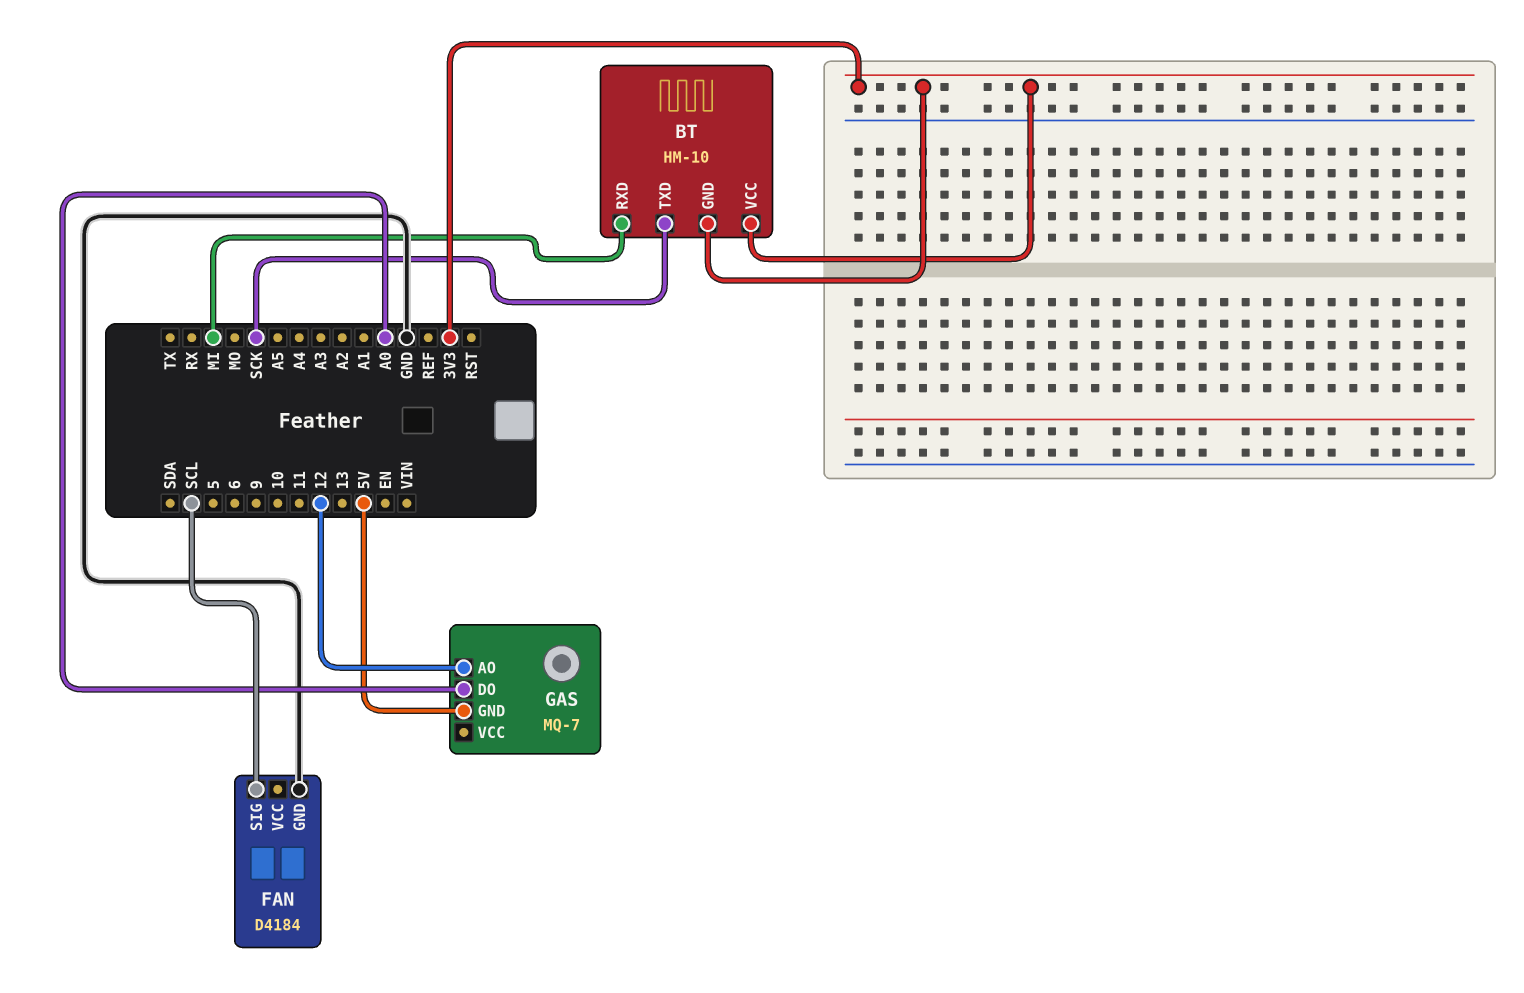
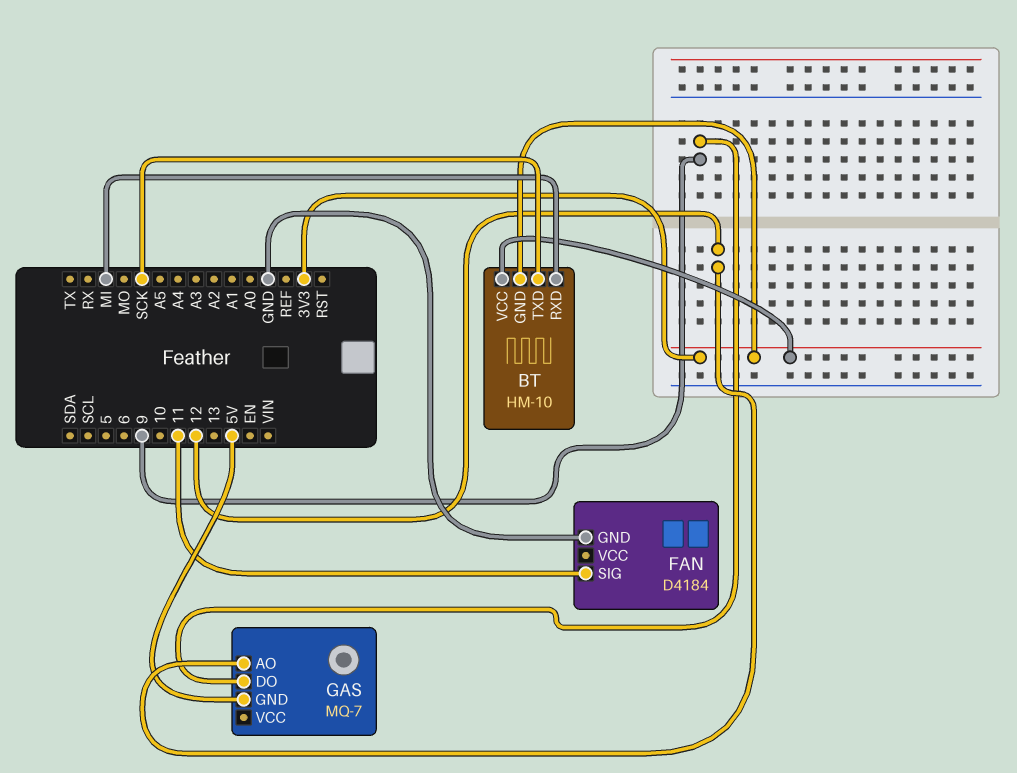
FAN pin SIG: SCL -> 11
GAS pin DO: A0 -> 9

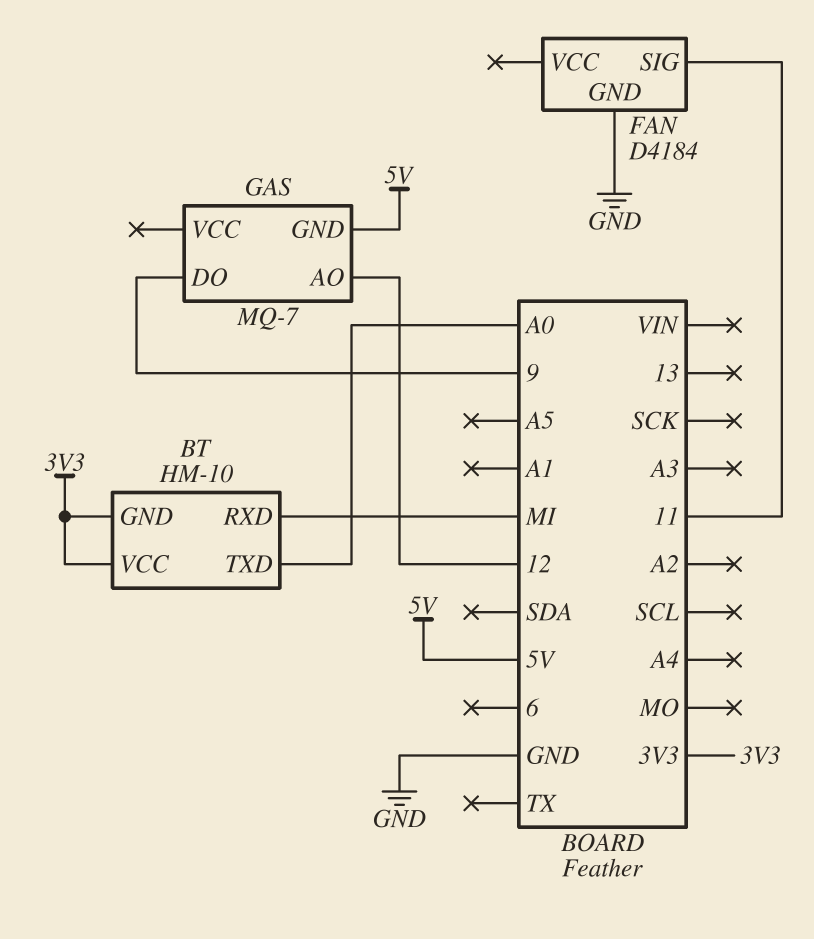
BT pin TXD: SCK -> A0

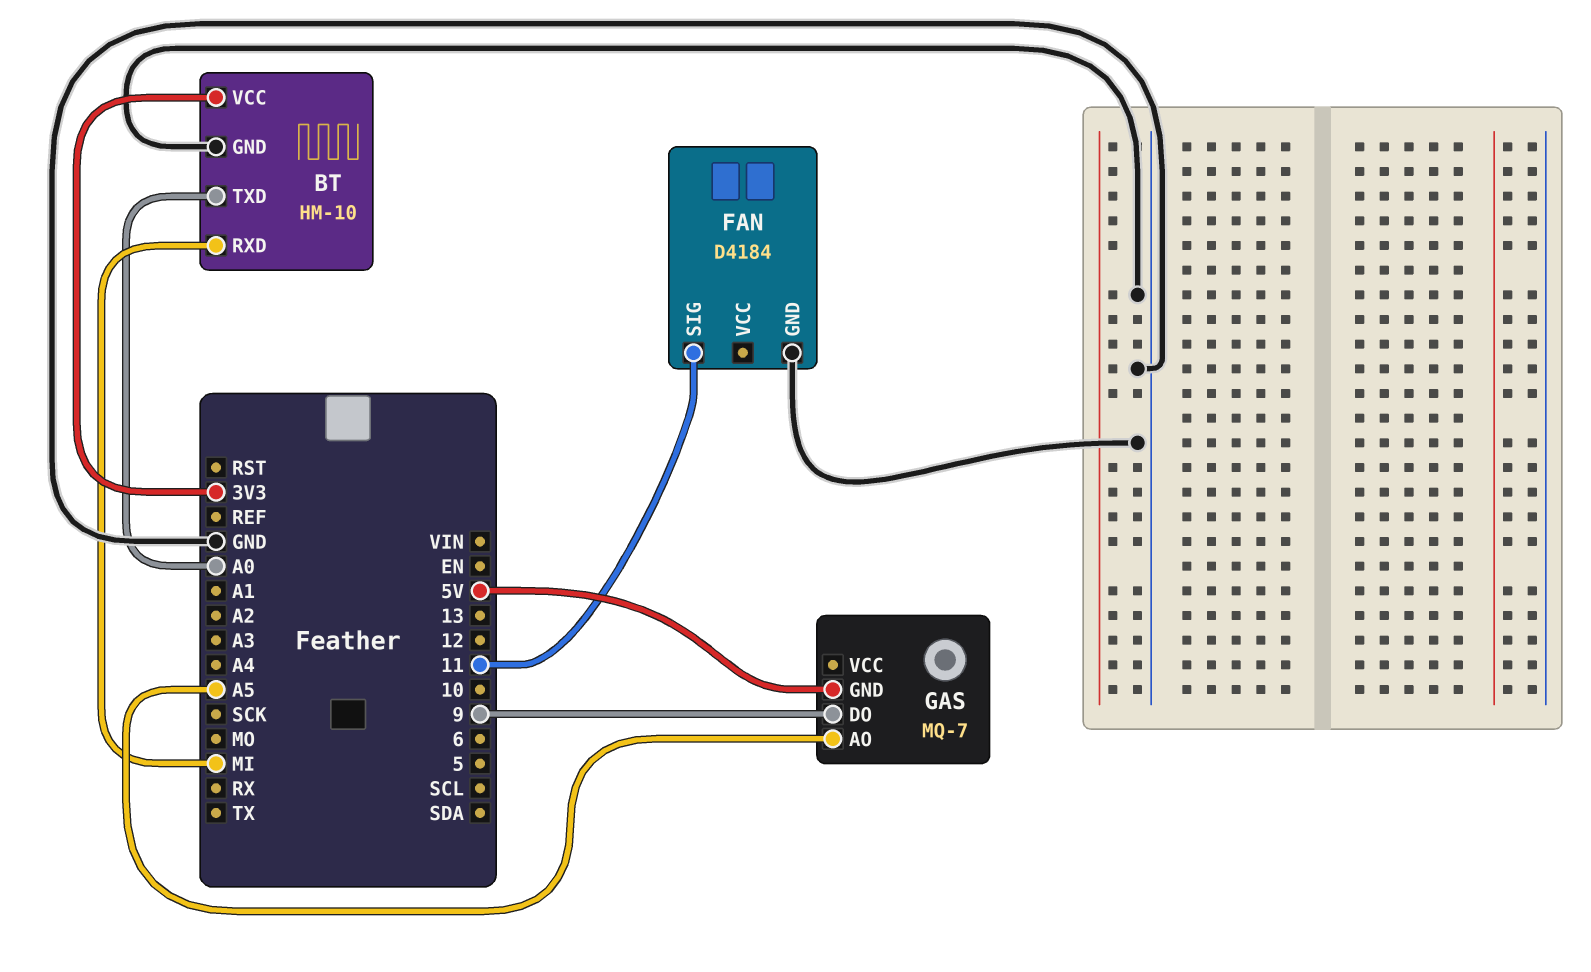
BT pin GND: 3V3 -> GND
GAS pin AO: 12 -> A5

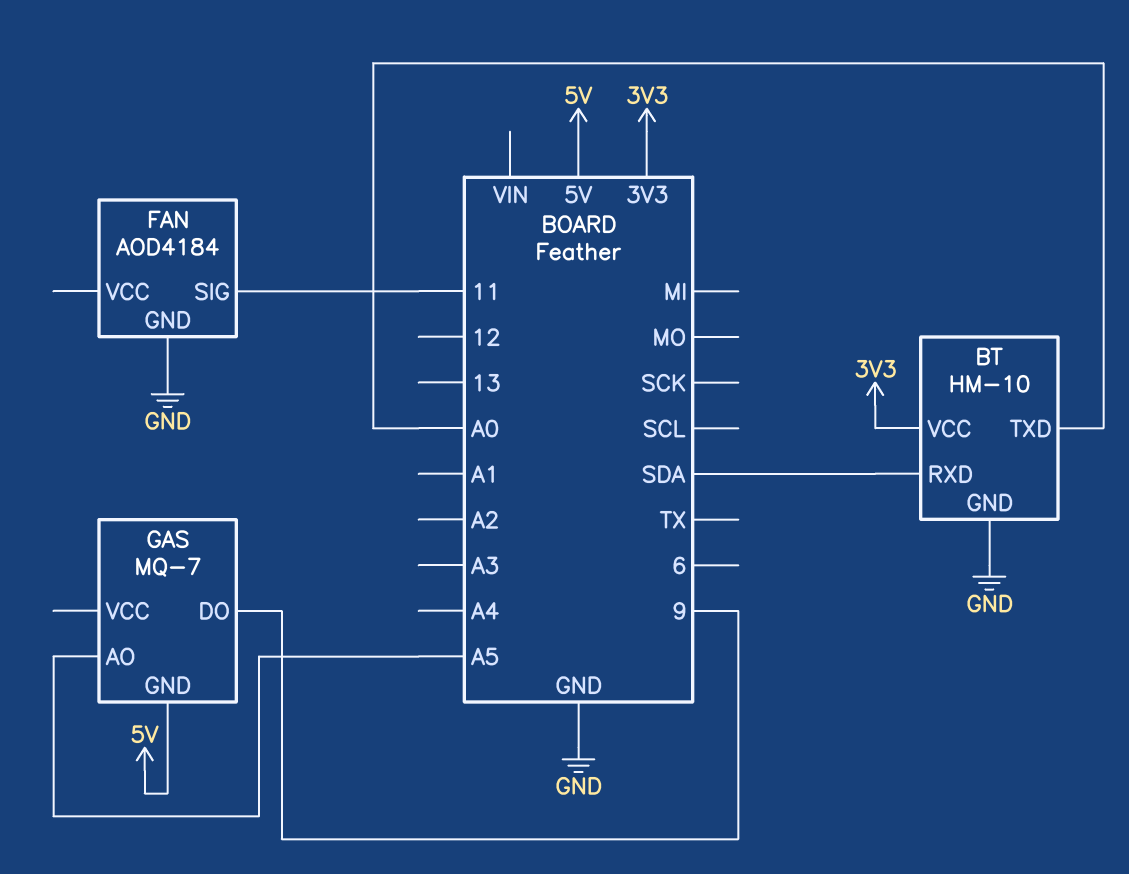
BT pin RXD: MI -> SDA
FAN: D4184 -> AOD4184

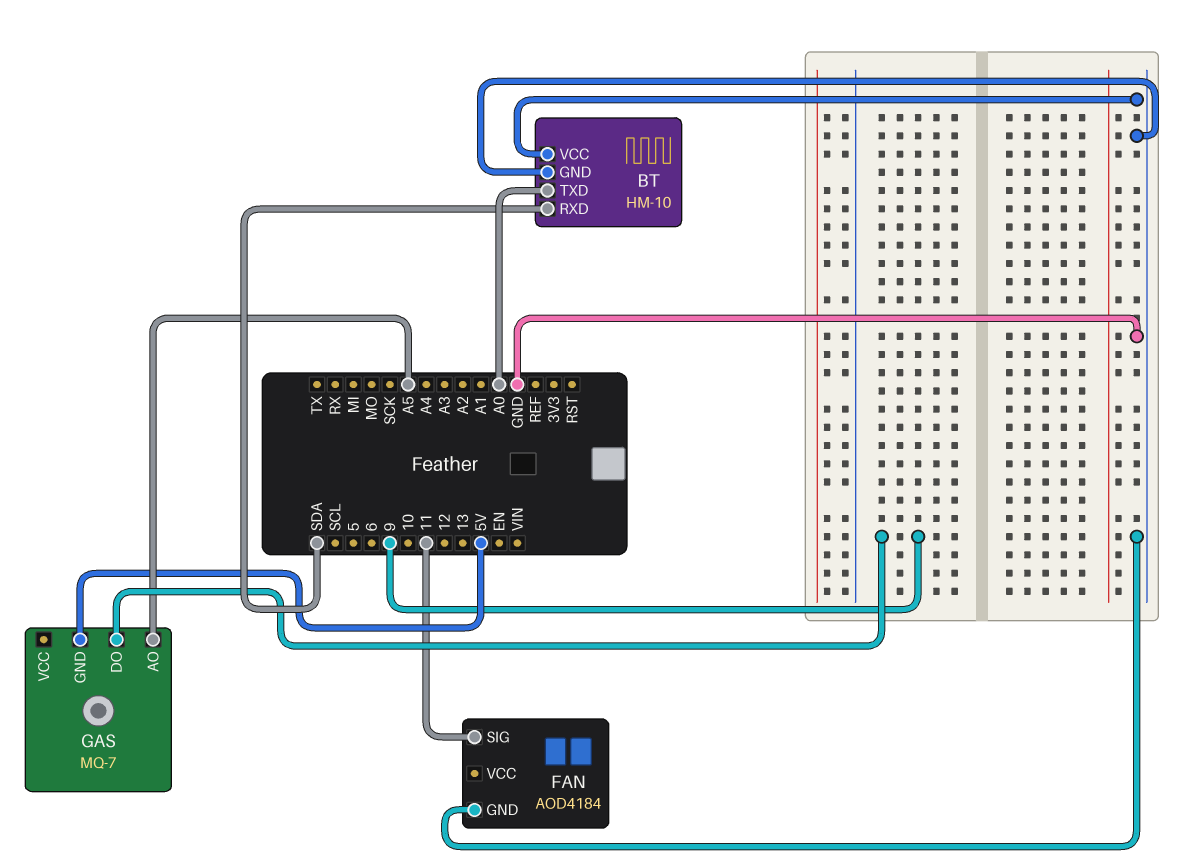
BT pin VCC: 3V3 -> GND

